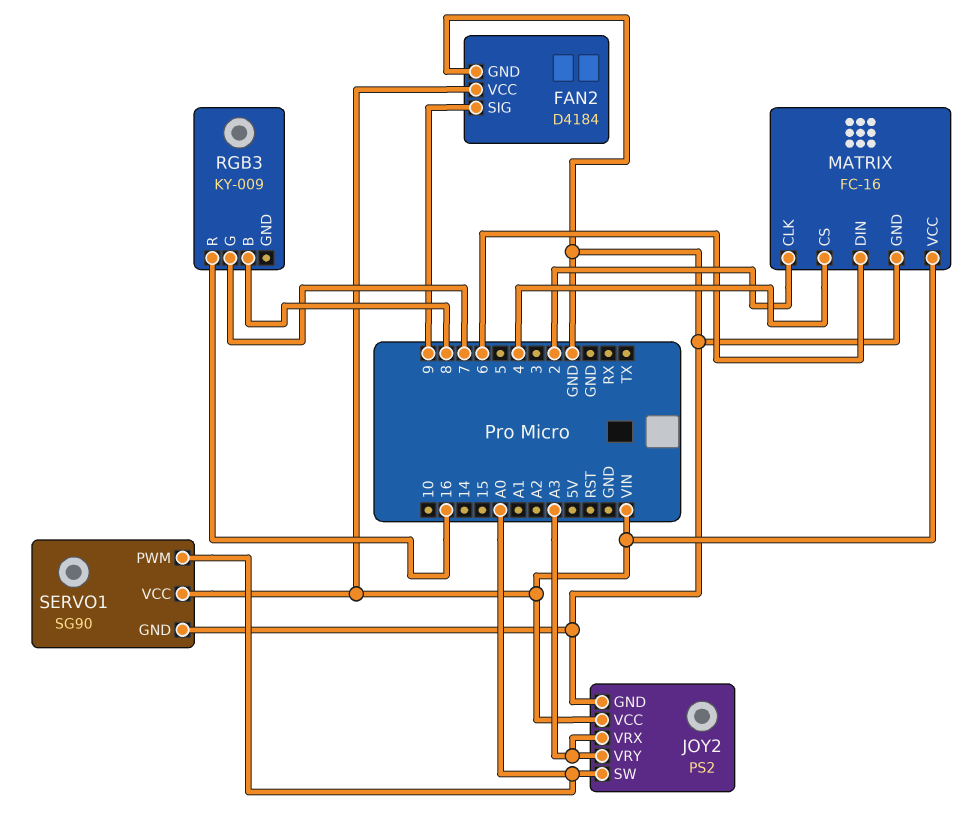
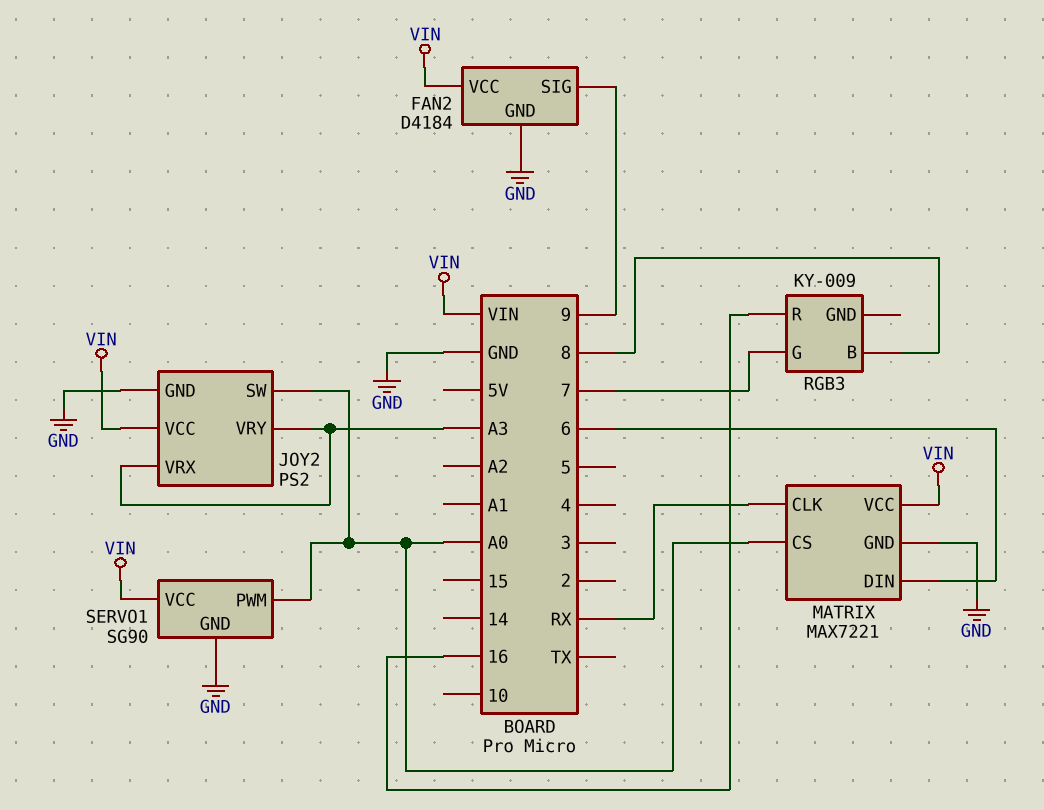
MATRIX: FC-16 -> MAX7221
MATRIX pin CLK: 2 -> RX
MATRIX pin CS: 4 -> A0

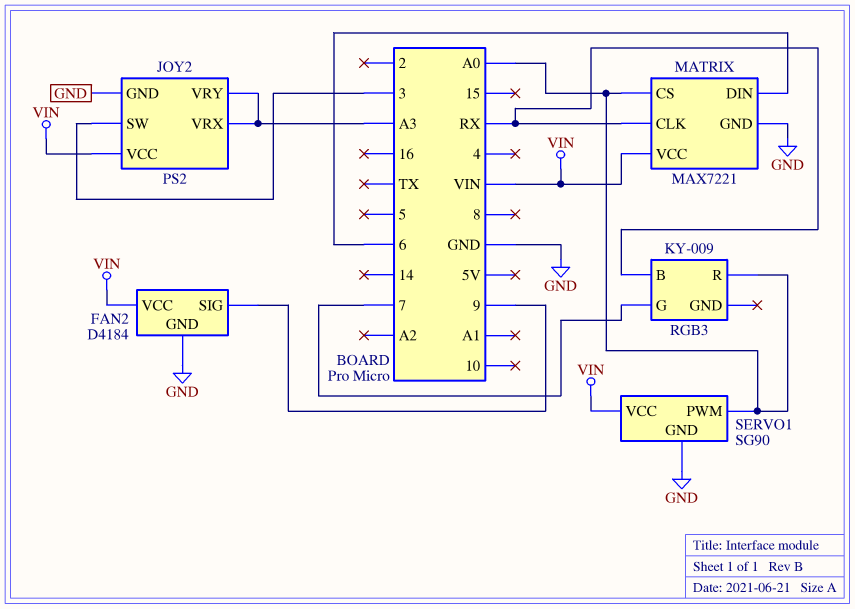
JOY2 pin SW: A0 -> 3
RGB3 pin B: 8 -> RX
RGB3 pin R: 16 -> A0

